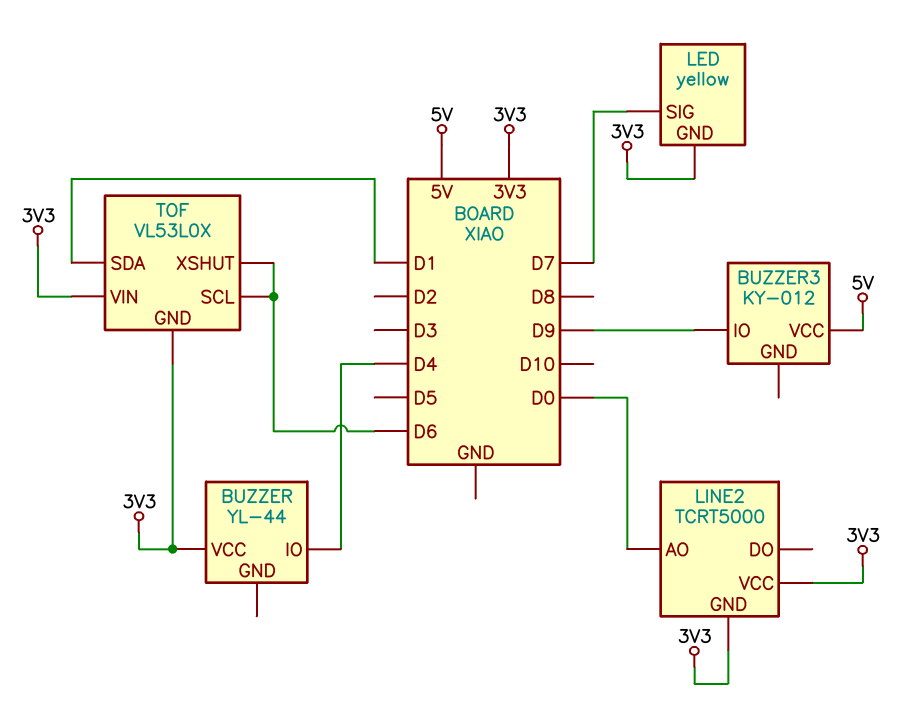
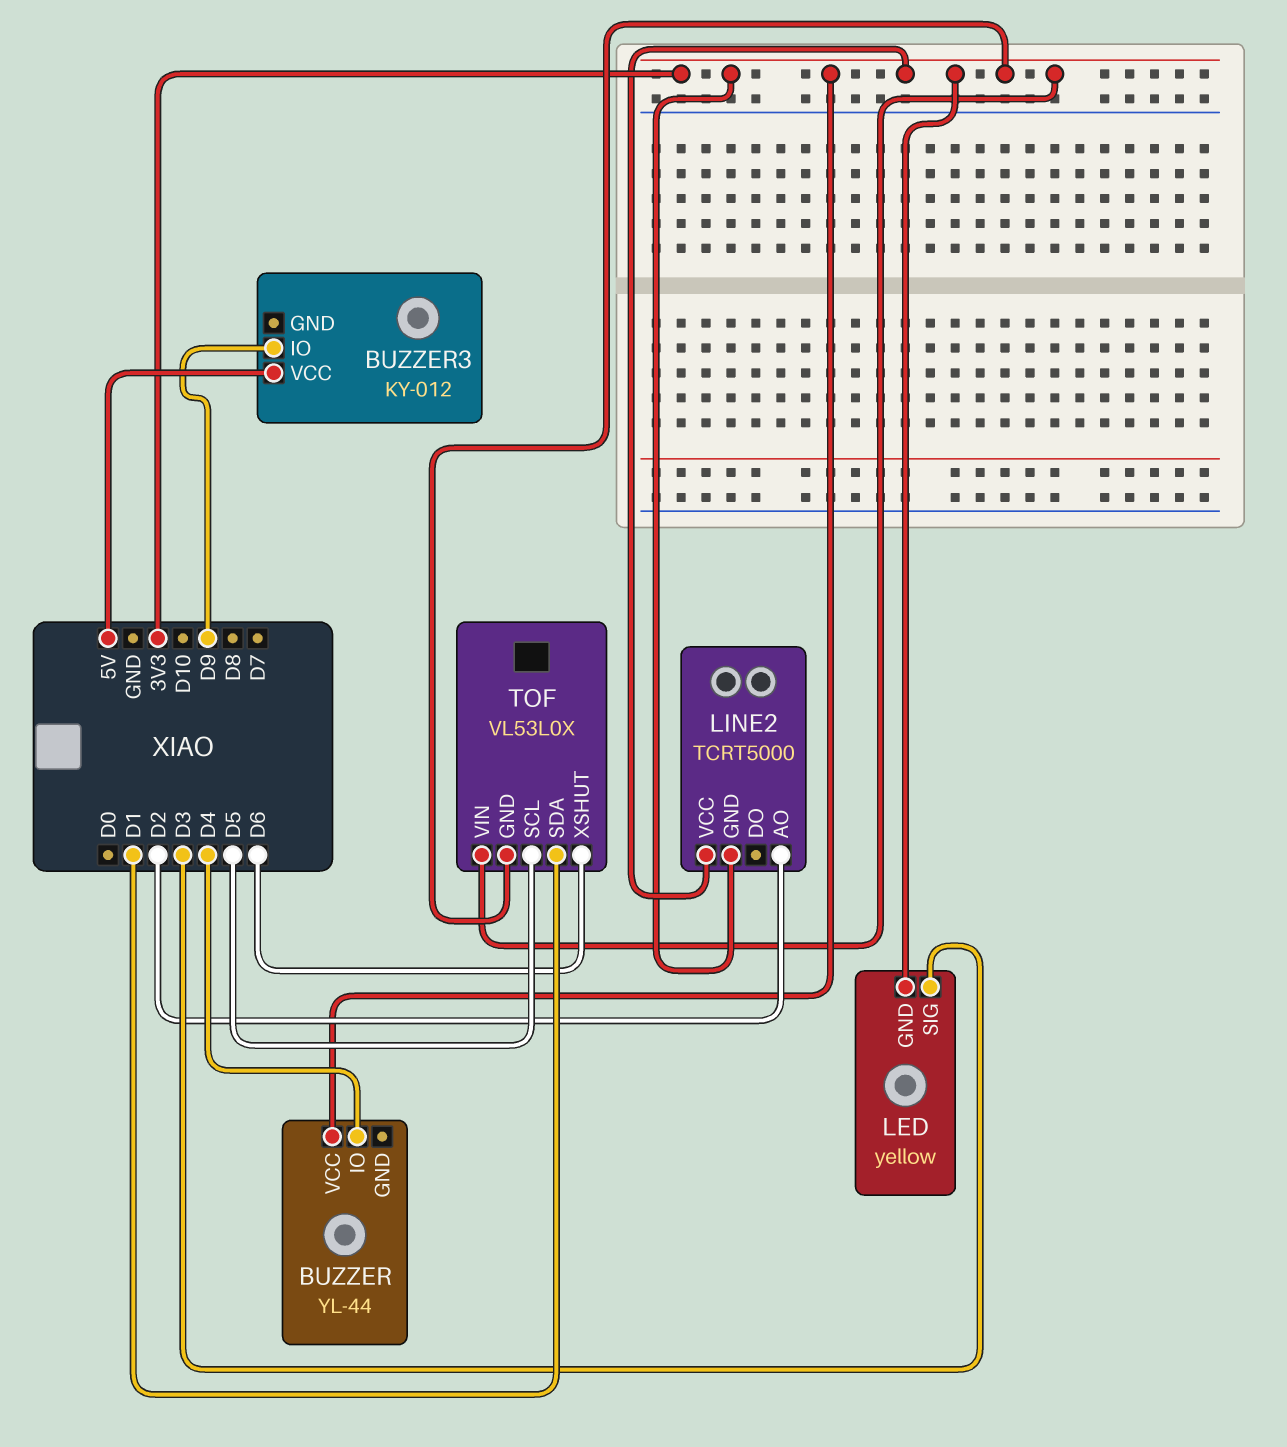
LED pin SIG: D7 -> D3
LINE2 pin AO: D0 -> D2
TOF pin SCL: D6 -> D5

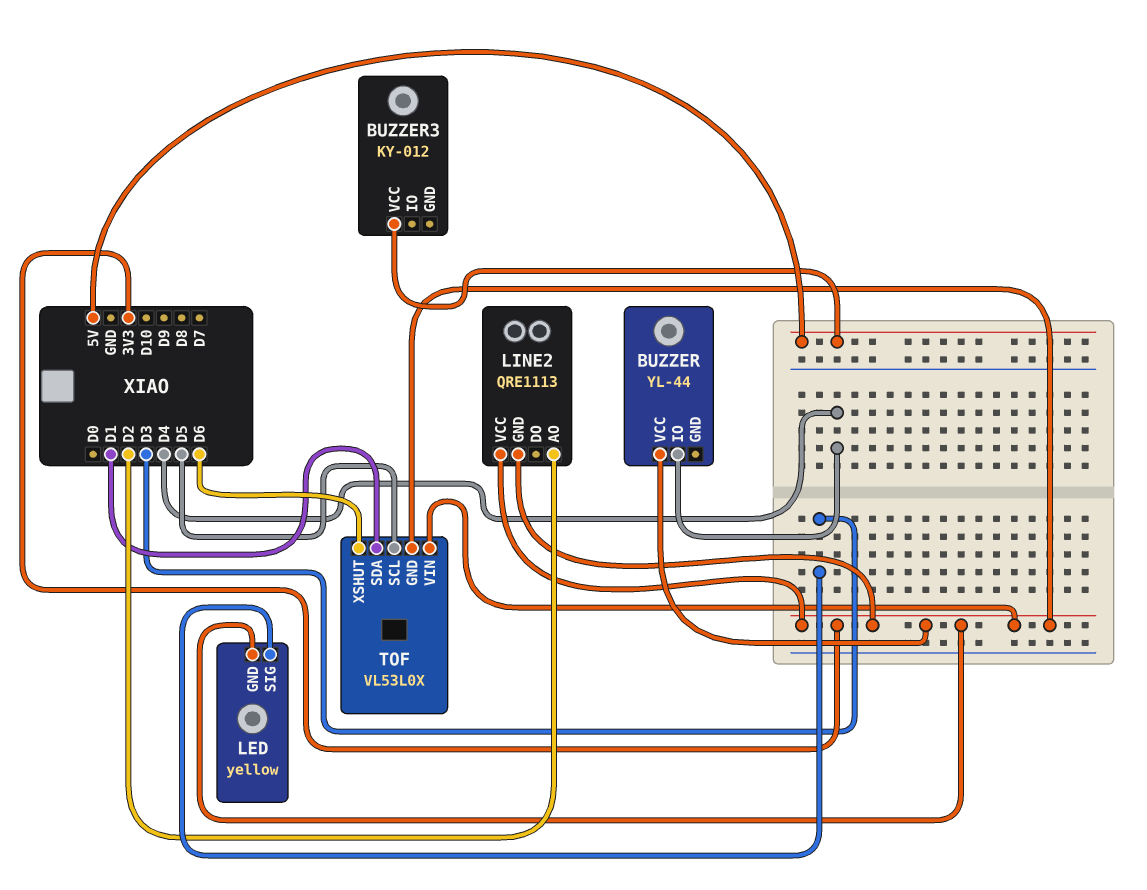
BUZZER3 pin IO: D9 -> none
LINE2: TCRT5000 -> QRE1113

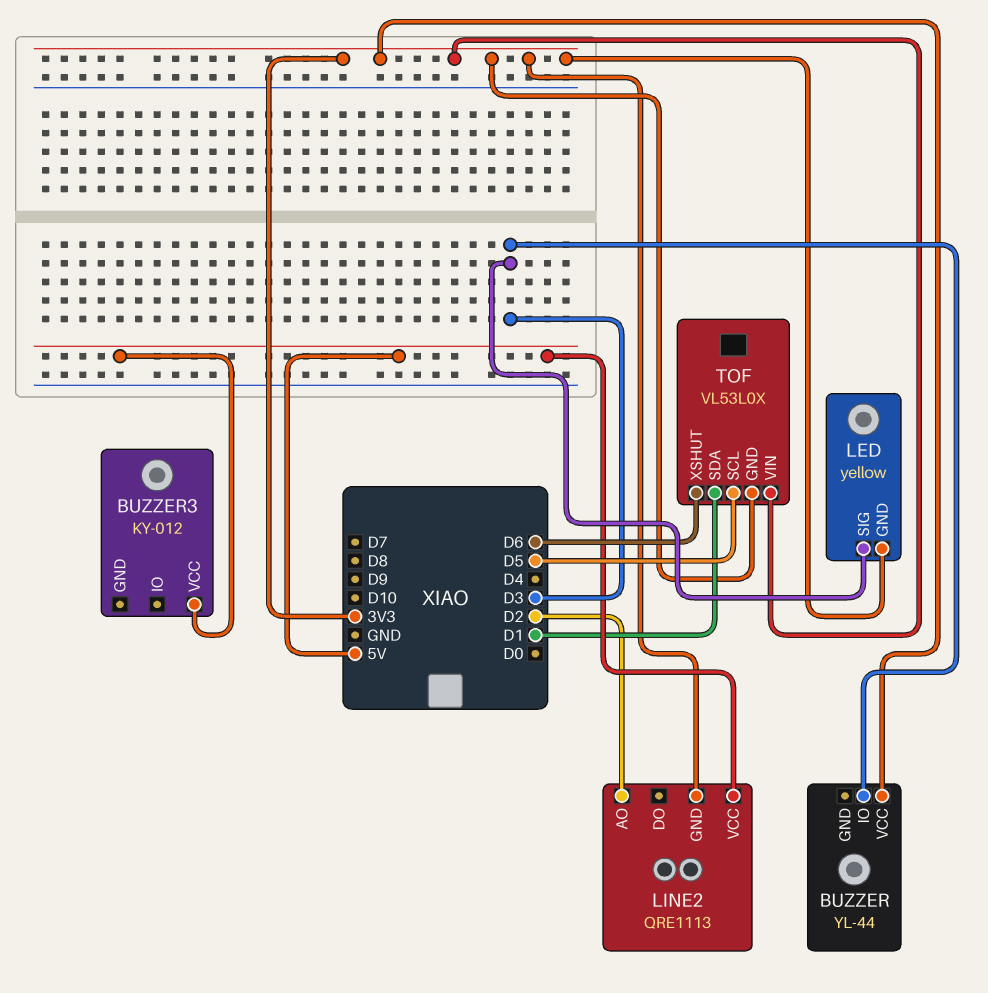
BUZZER pin IO: D4 -> D3
LINE2 pin VCC: 3V3 -> 5V

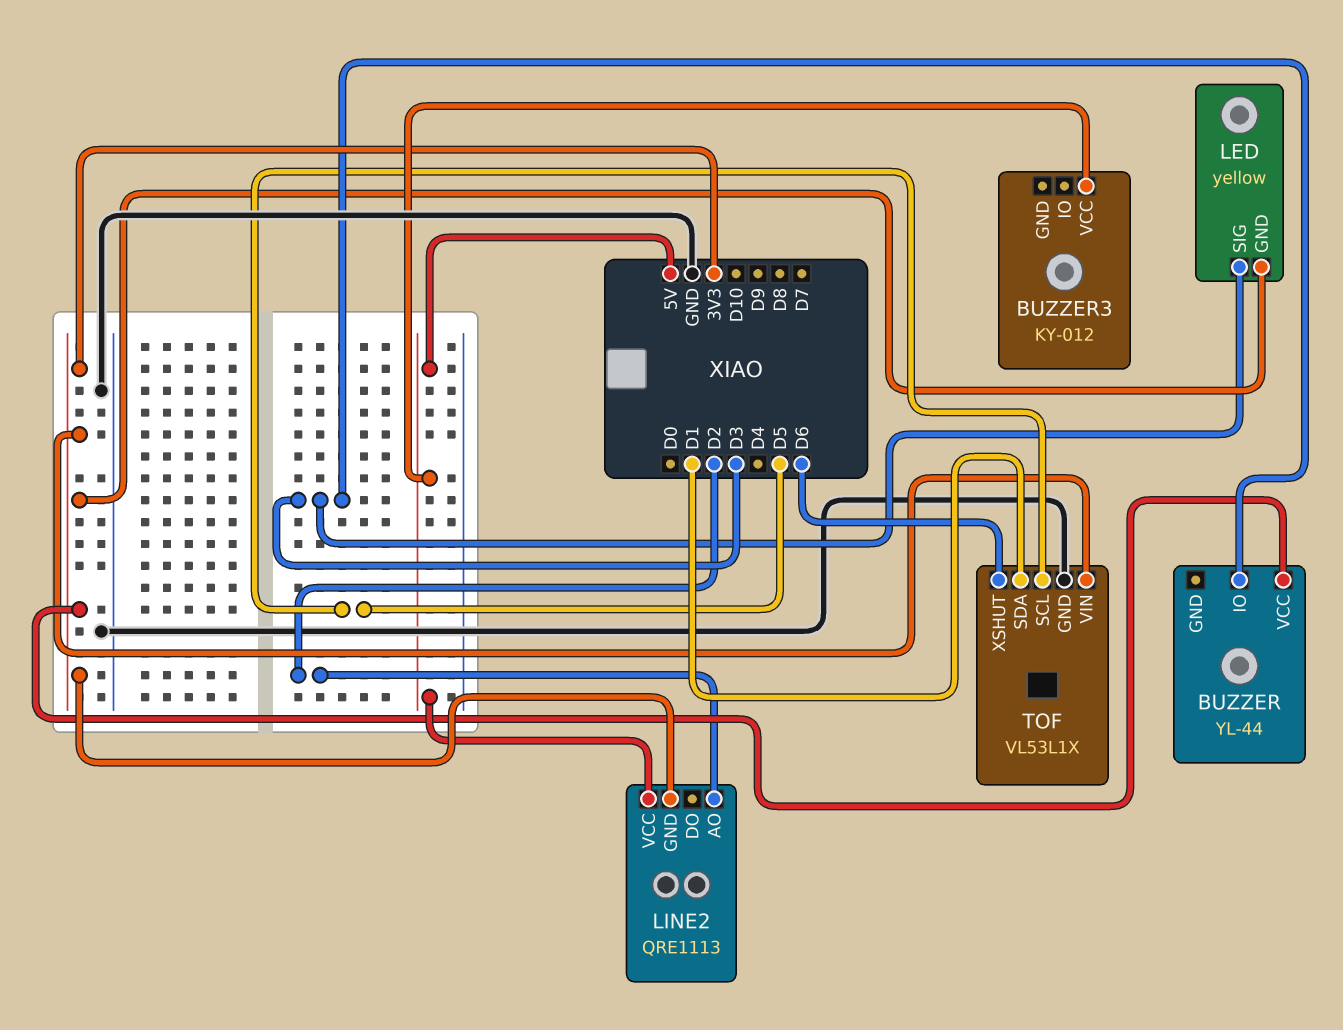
TOF: VL53L0X -> VL53L1X
TOF pin GND: 3V3 -> GND

